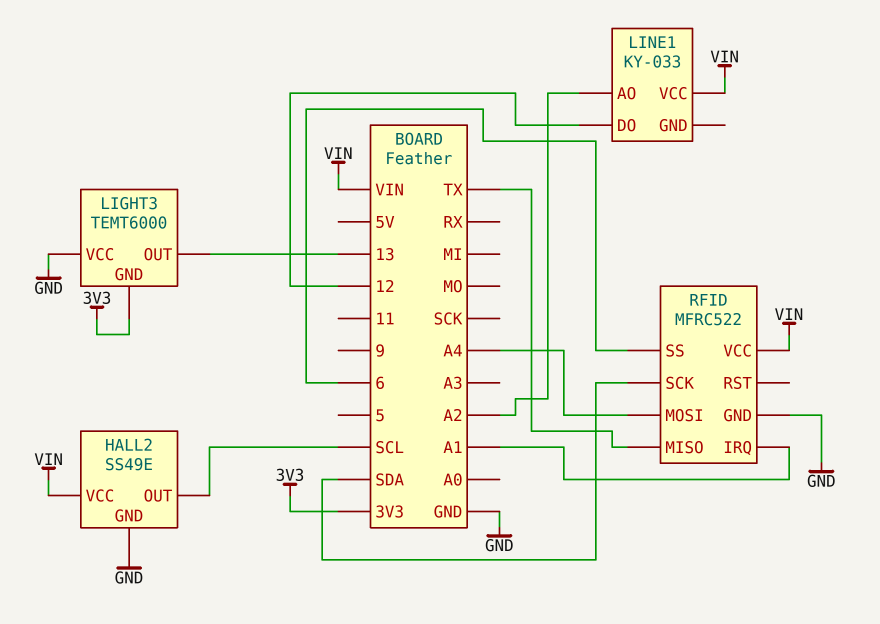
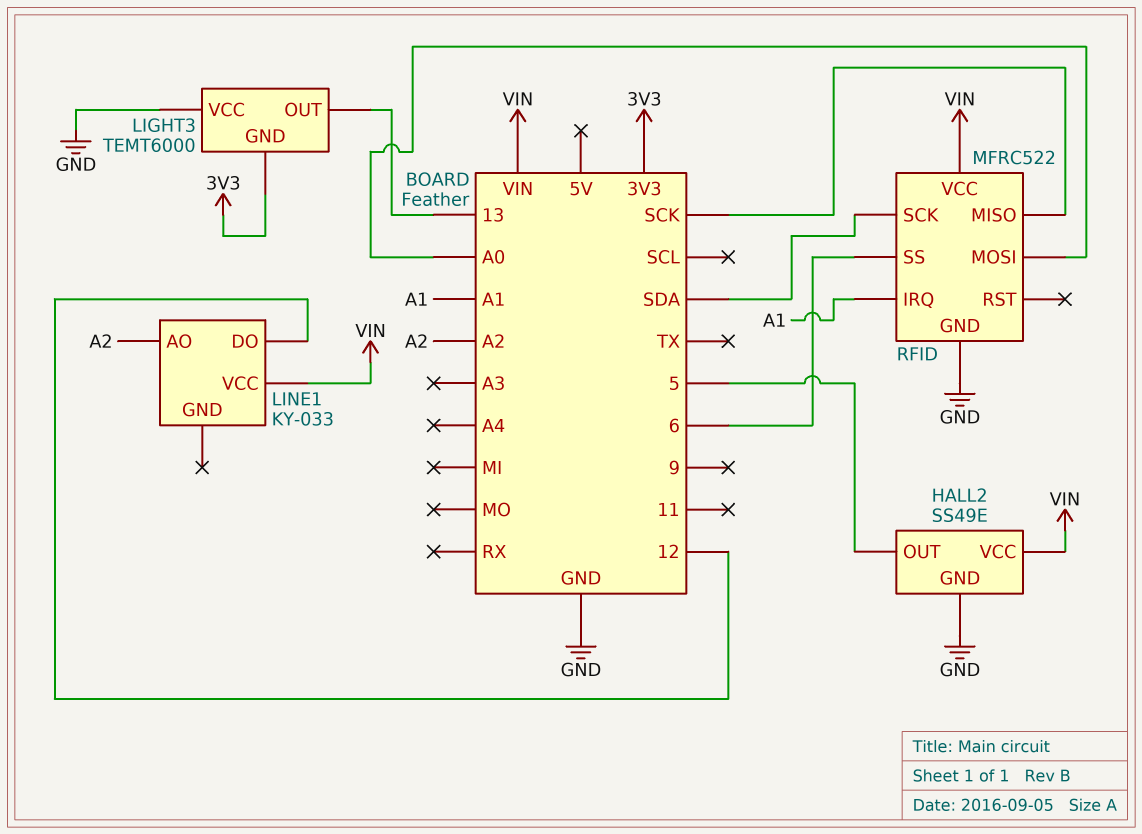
HALL2 pin OUT: SCL -> 5
RFID pin MISO: TX -> SCK
RFID pin MOSI: A4 -> A0

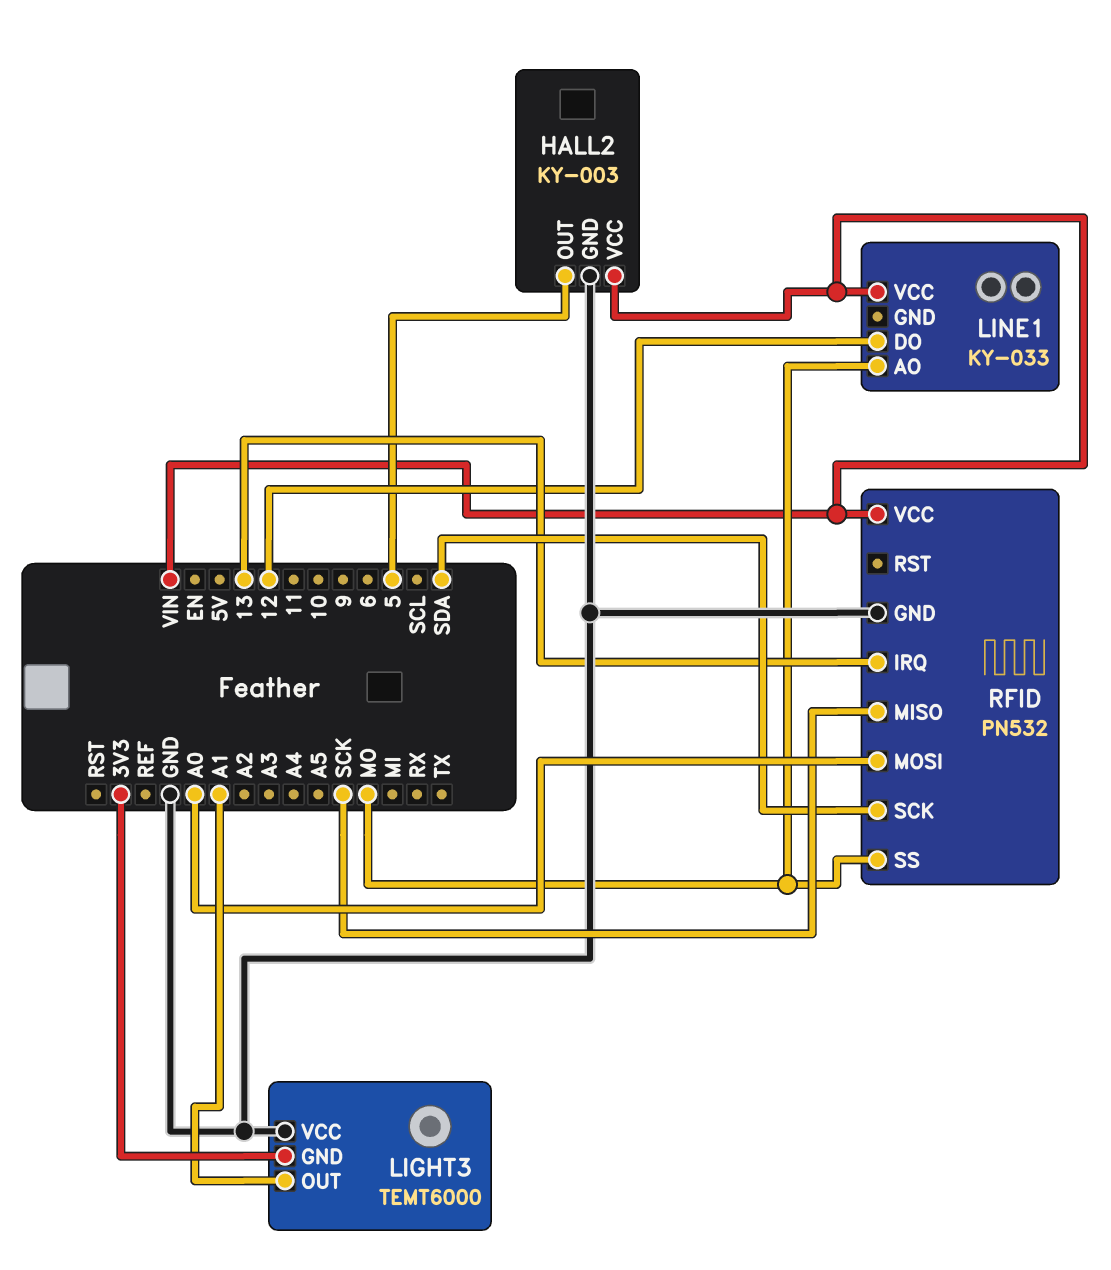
HALL2: SS49E -> KY-003
LIGHT3 pin OUT: 13 -> A1
LINE1 pin AO: A2 -> MO
RFID: MFRC522 -> PN532
RFID pin IRQ: A1 -> 13
RFID pin SS: 6 -> MO

